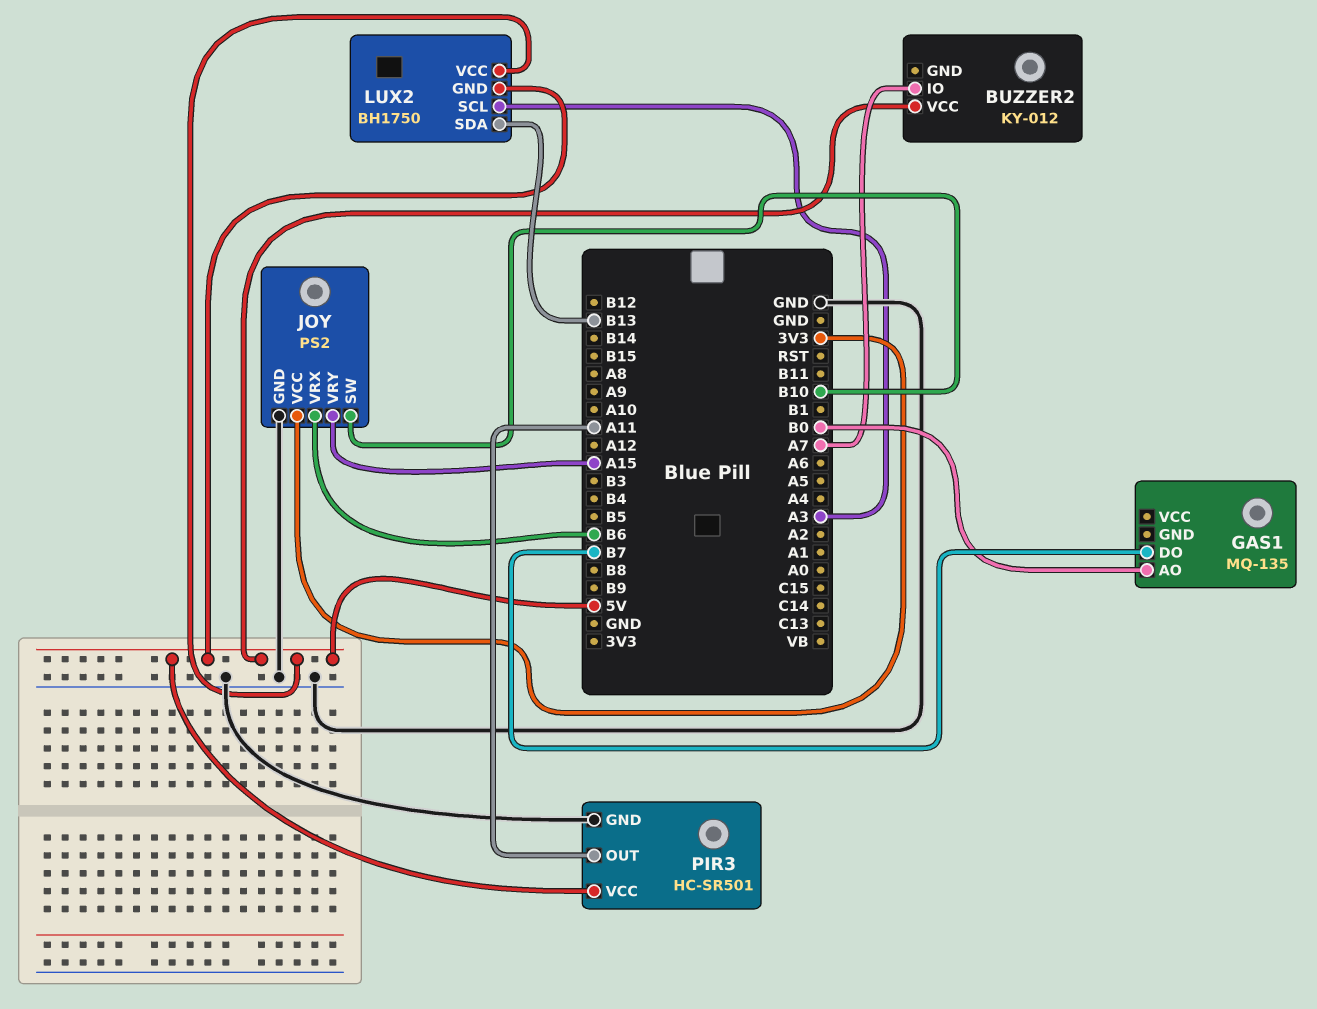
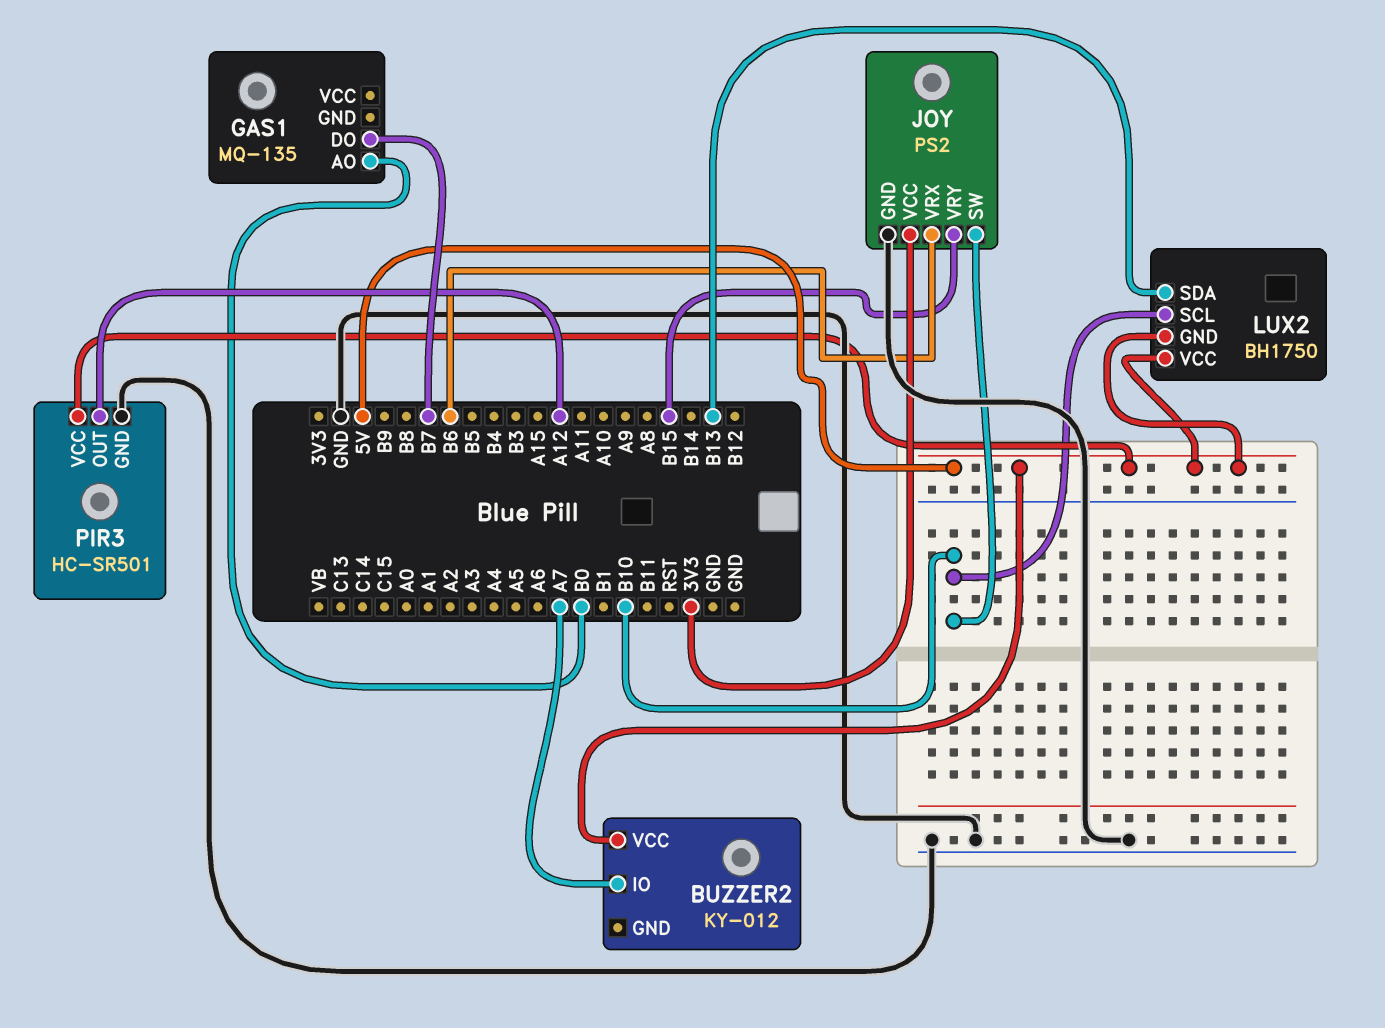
JOY pin VRY: A15 -> B15
LUX2 pin SCL: A3 -> B10
PIR3 pin OUT: A11 -> A12

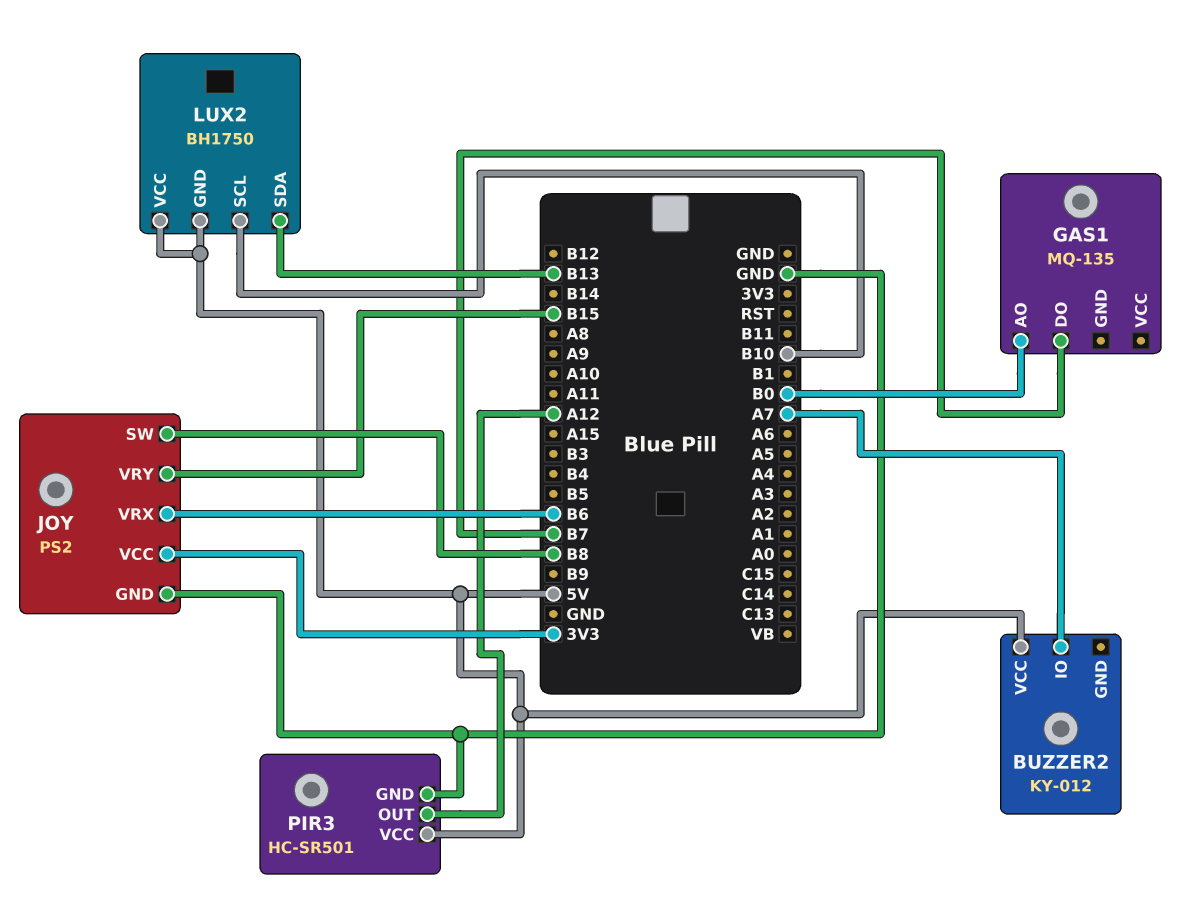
JOY pin SW: B10 -> B8

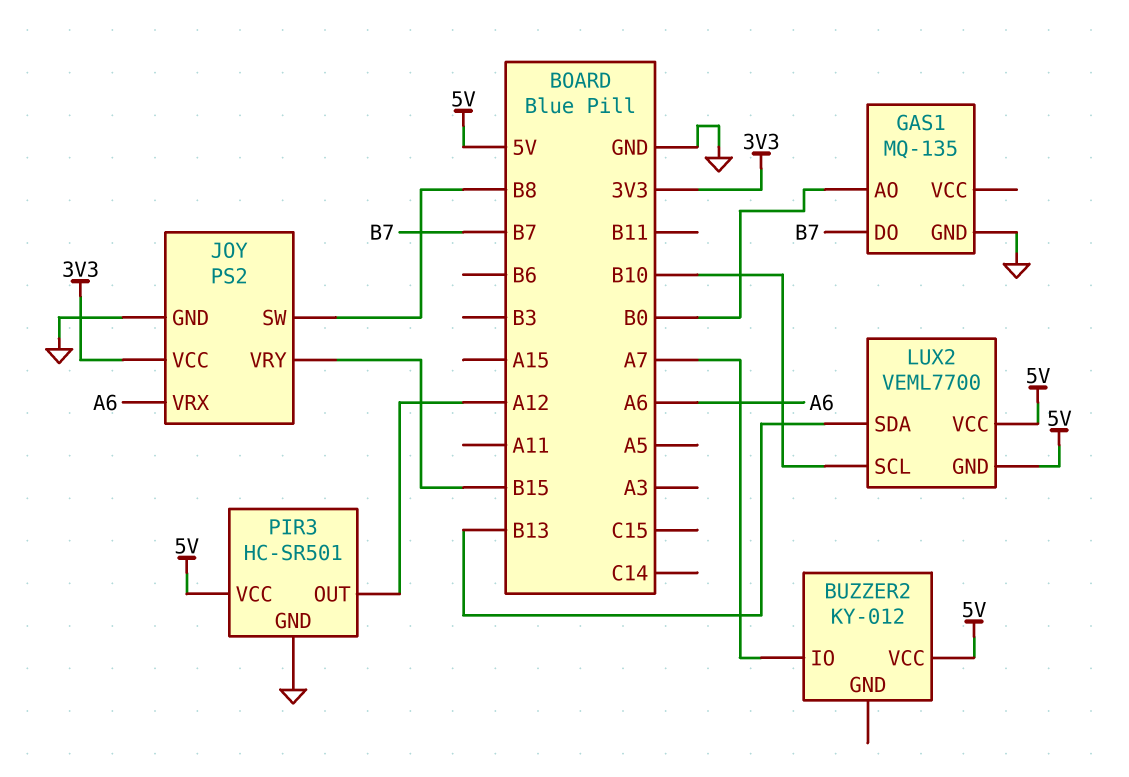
GAS1 pin GND: none -> GND
JOY pin VRX: B6 -> A6
LUX2: BH1750 -> VEML7700

